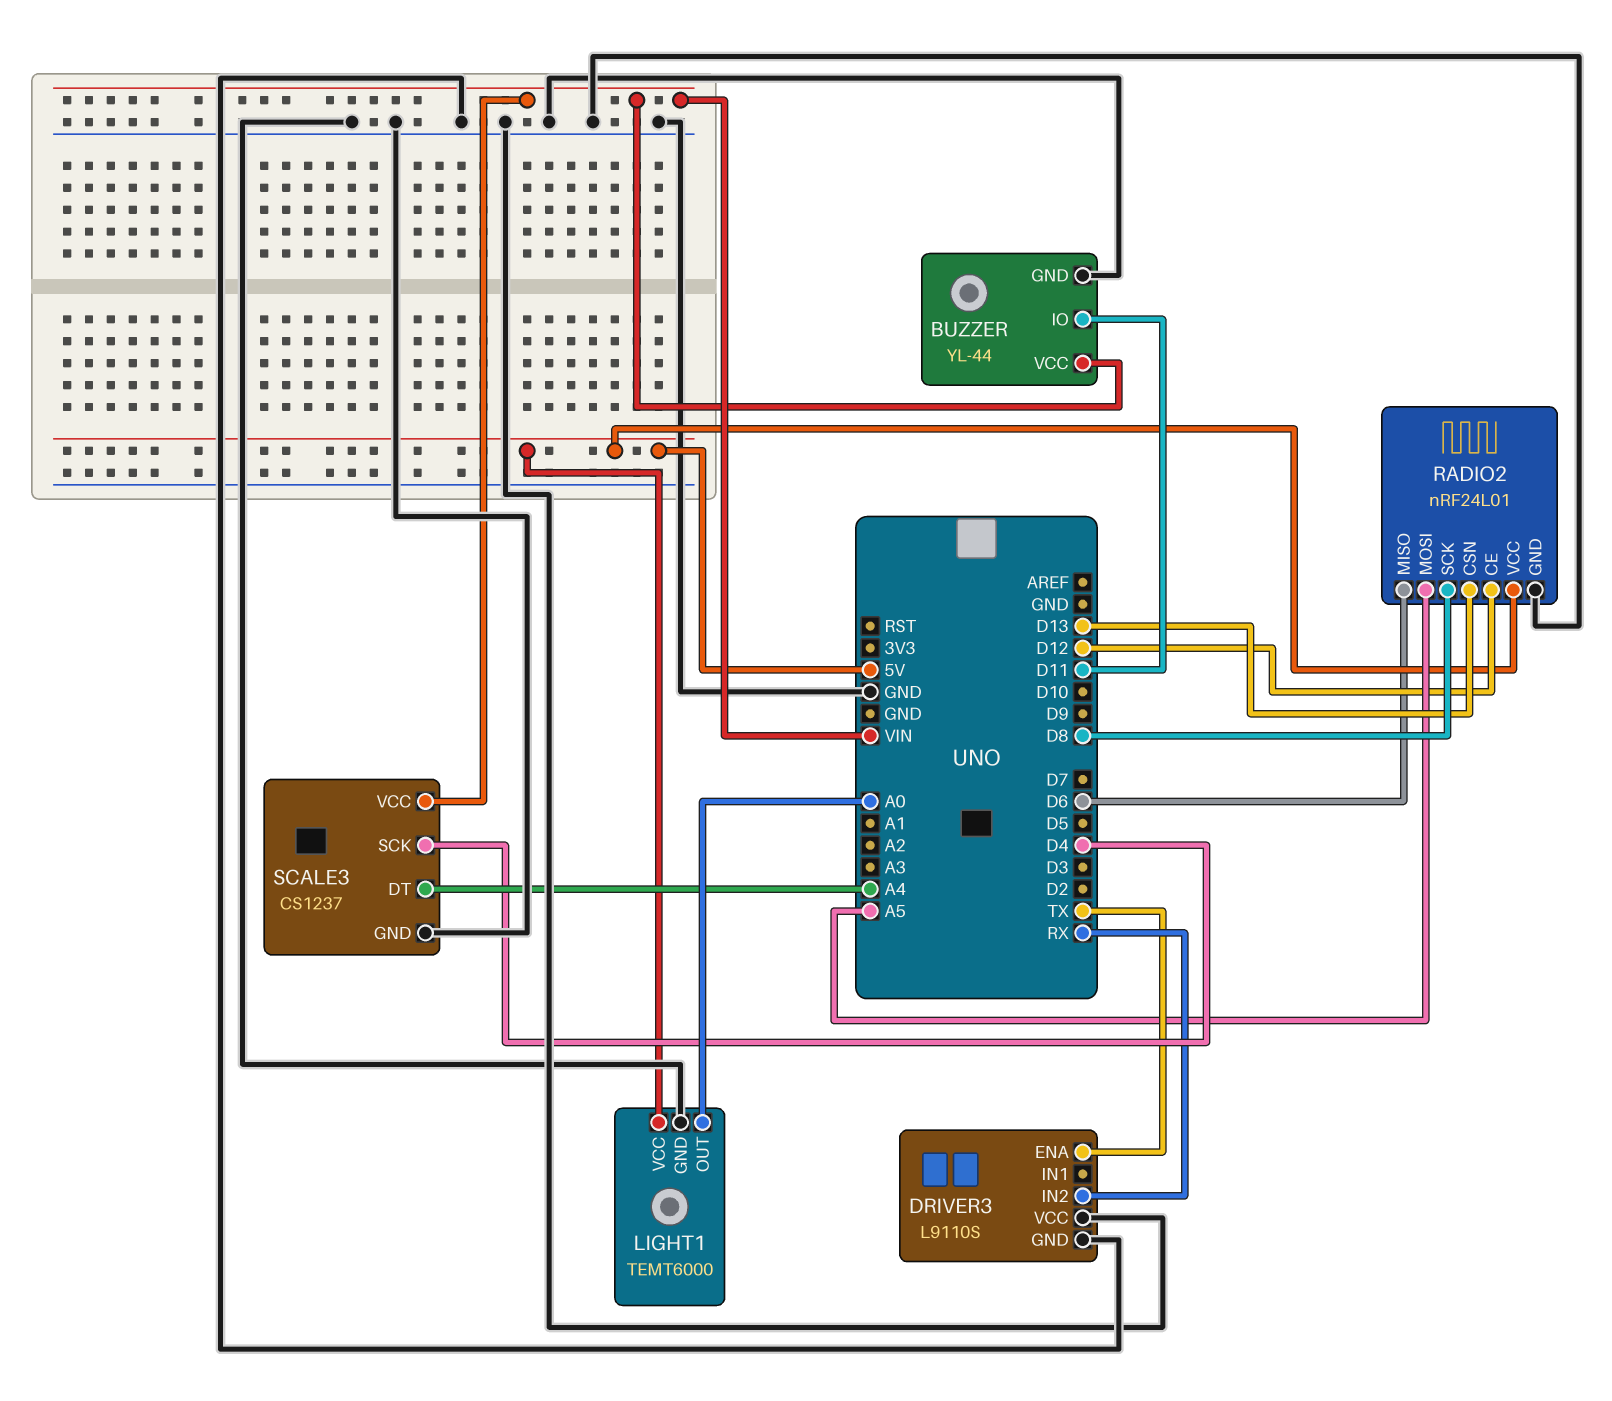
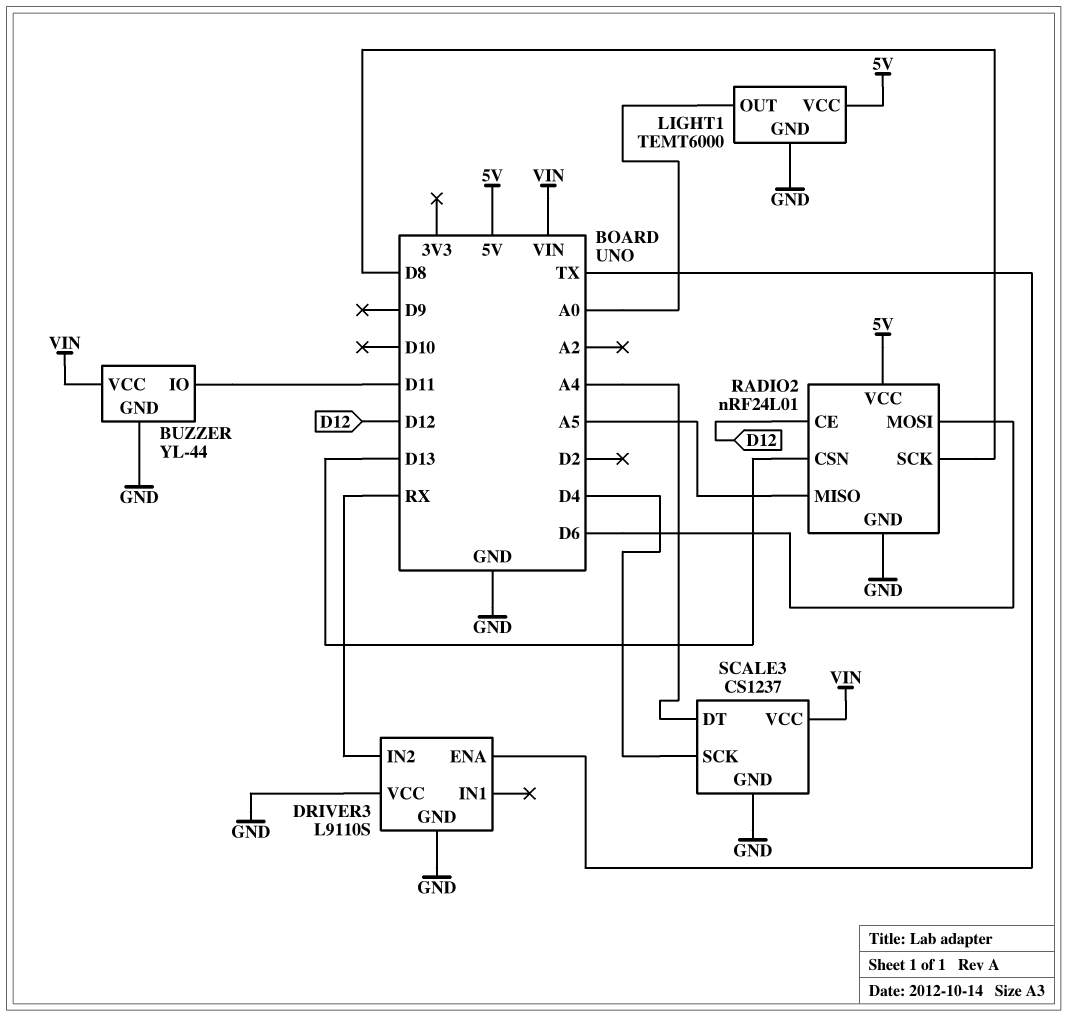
RADIO2 pin MISO: D6 -> A5
RADIO2 pin MOSI: A5 -> D6

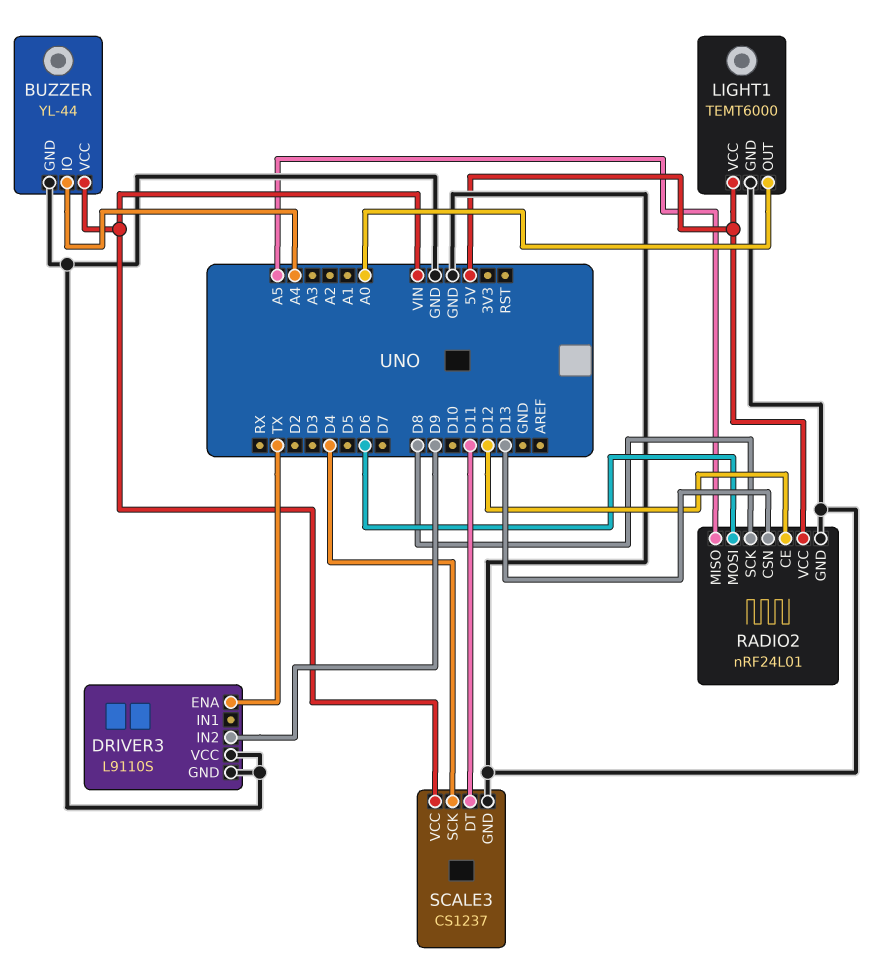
BUZZER pin IO: D11 -> A4
DRIVER3 pin IN2: RX -> D9
SCALE3 pin DT: A4 -> D11

